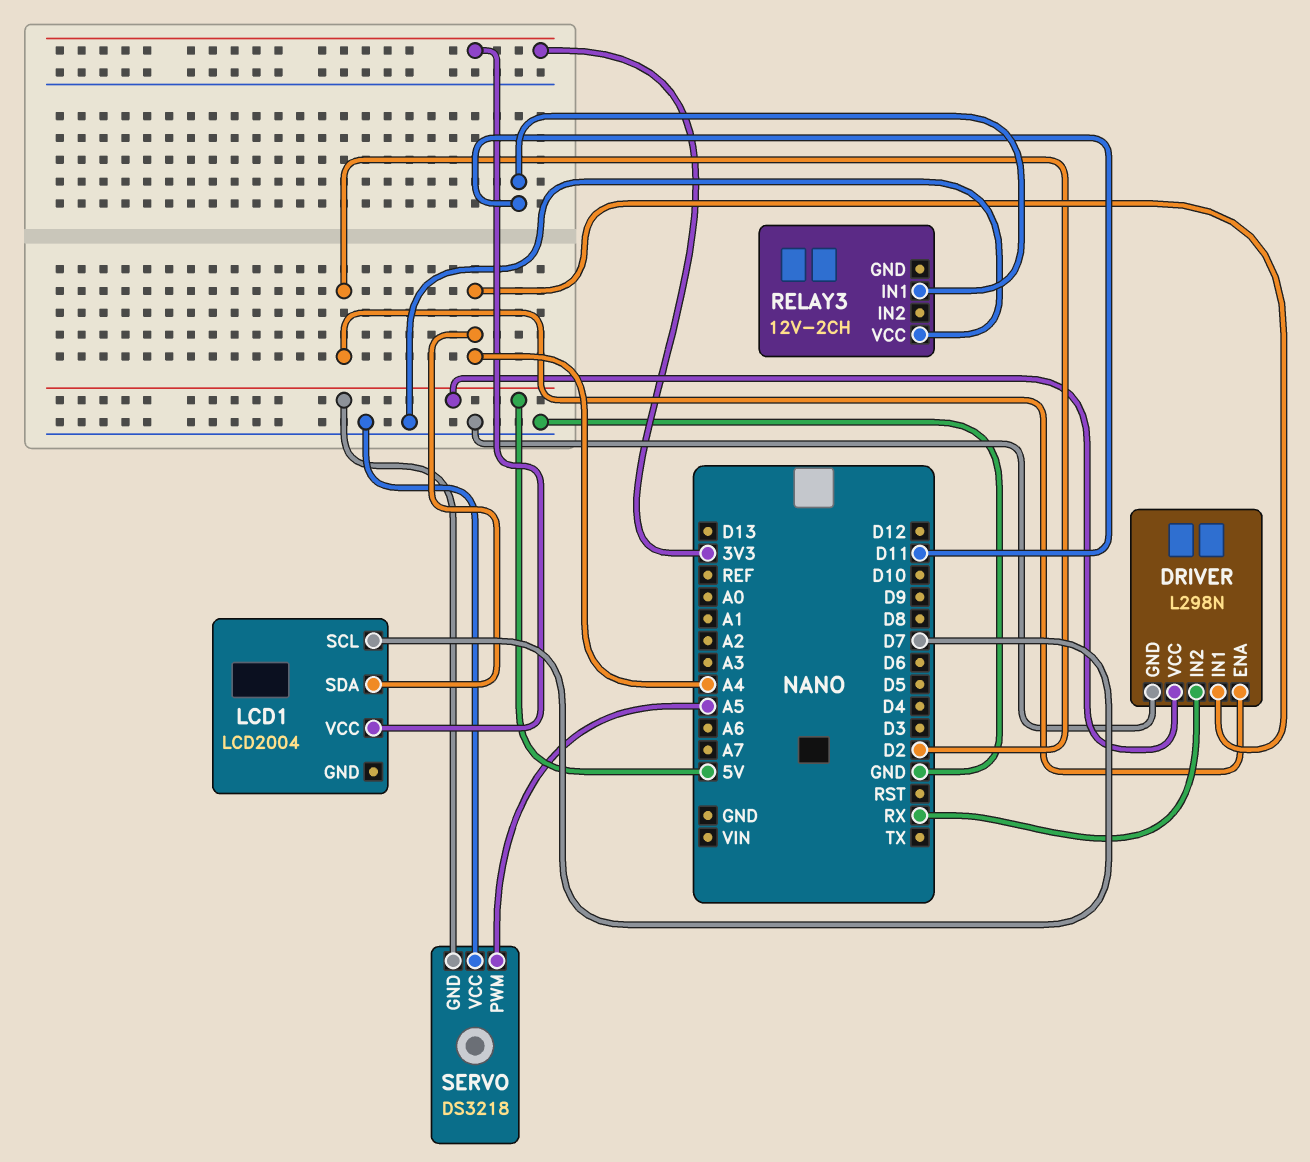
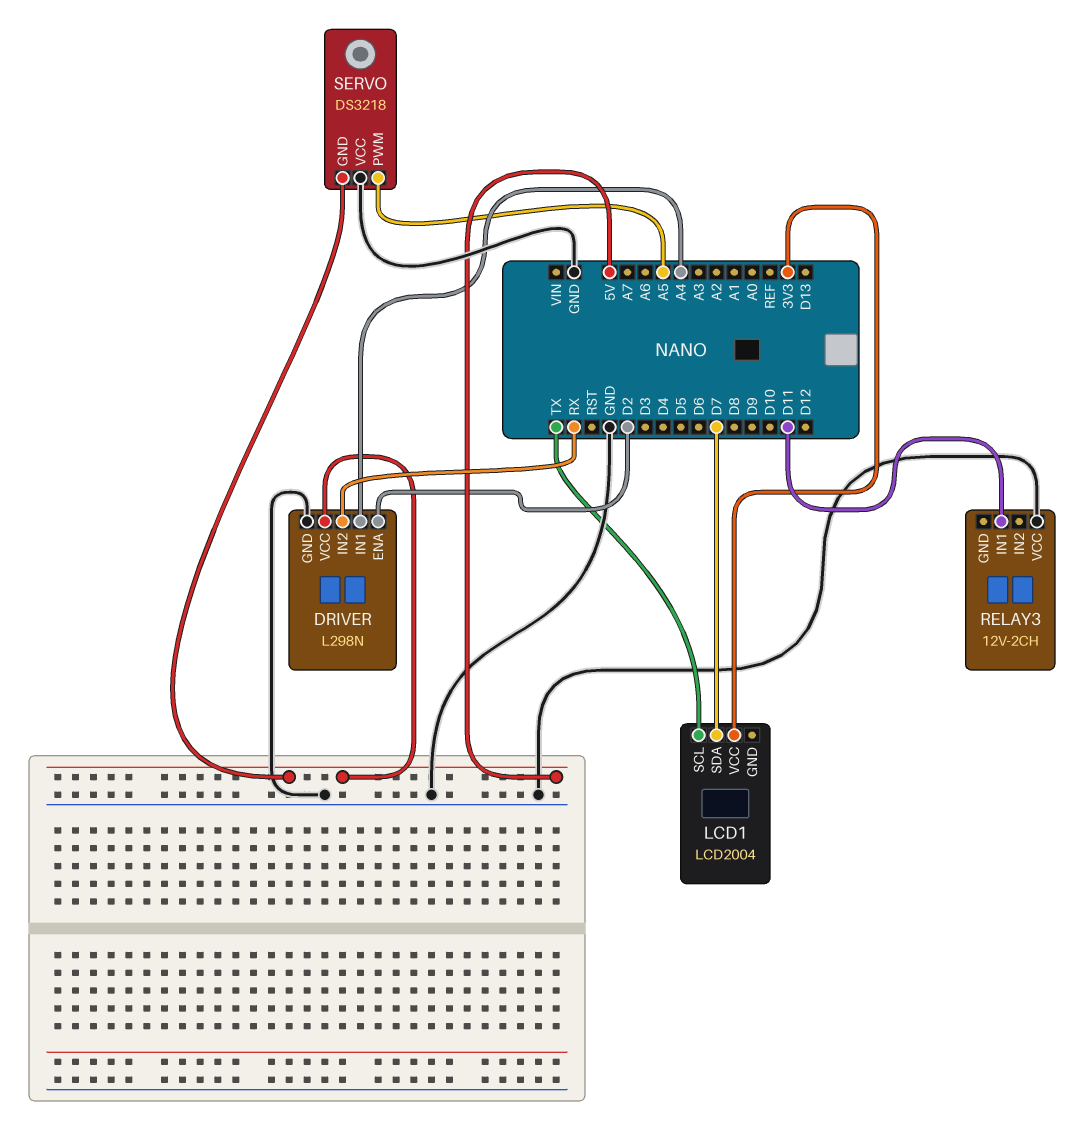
LCD1 pin SCL: D7 -> TX
LCD1 pin SDA: A4 -> D7

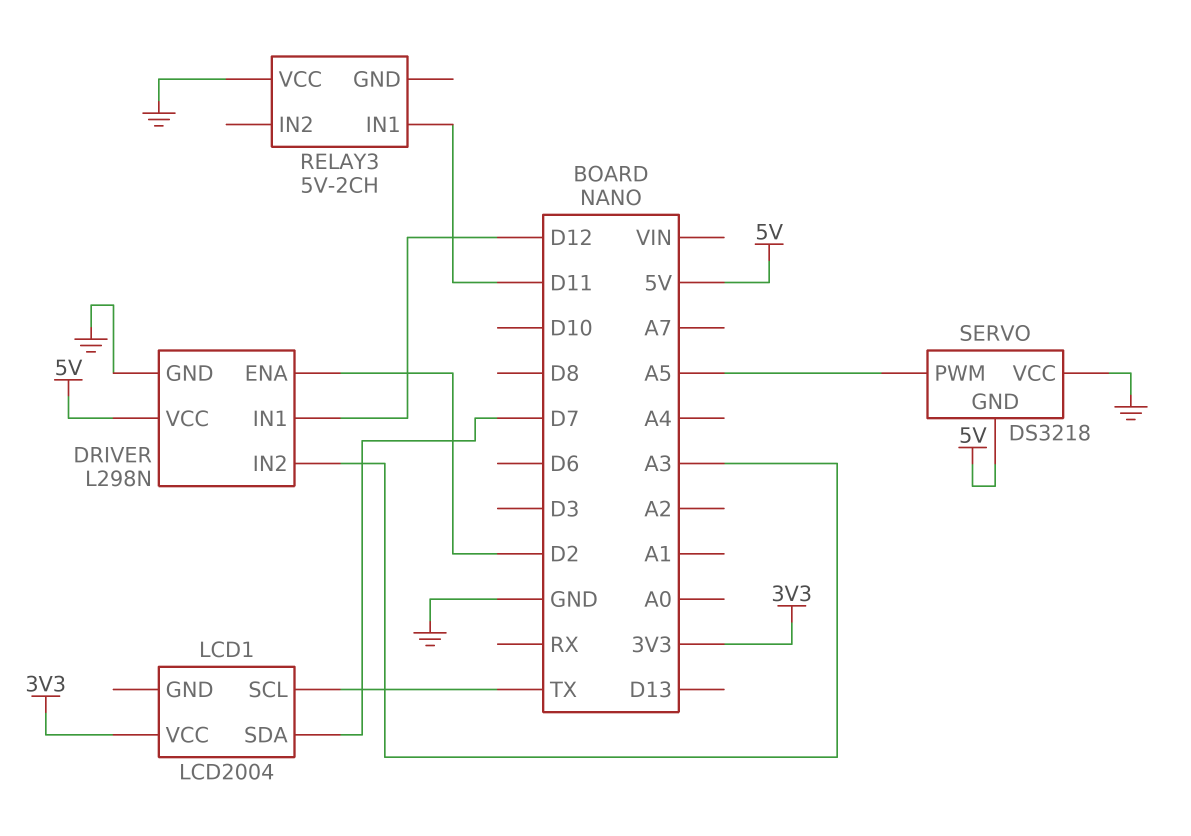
DRIVER pin IN1: A4 -> D12
DRIVER pin IN2: RX -> A3
RELAY3: 12V-2CH -> 5V-2CH

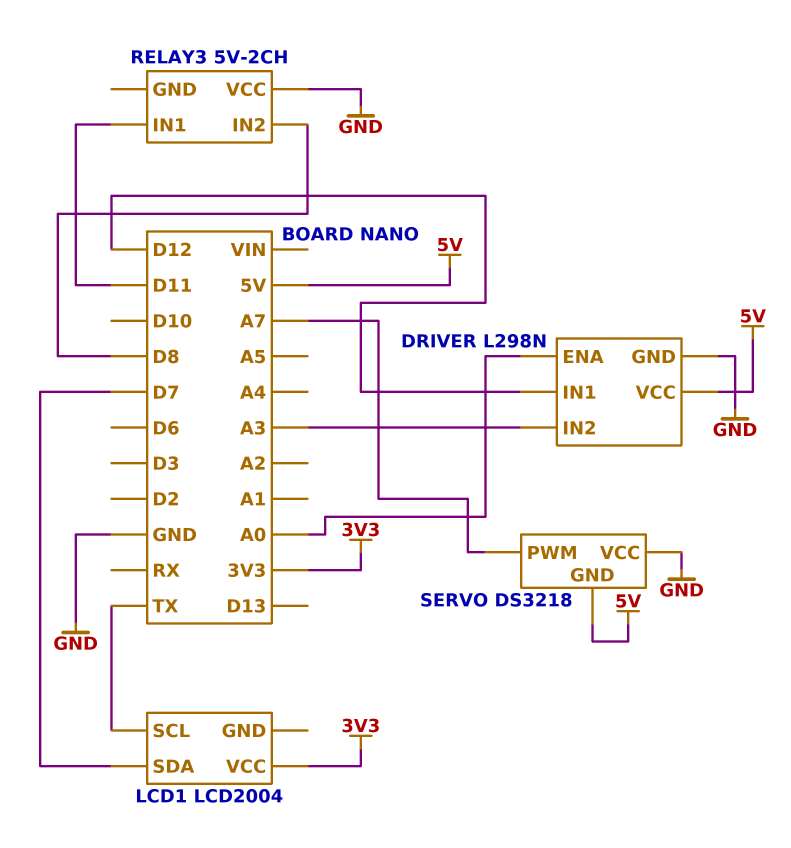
DRIVER pin ENA: D2 -> A0
RELAY3 pin IN2: none -> D8
SERVO pin PWM: A5 -> A7

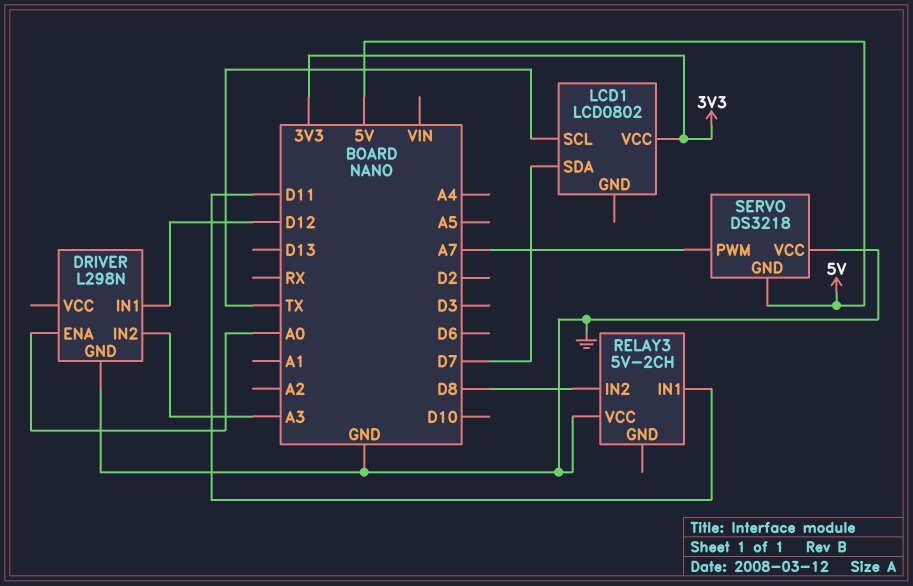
DRIVER pin VCC: 5V -> none
LCD1: LCD2004 -> LCD0802

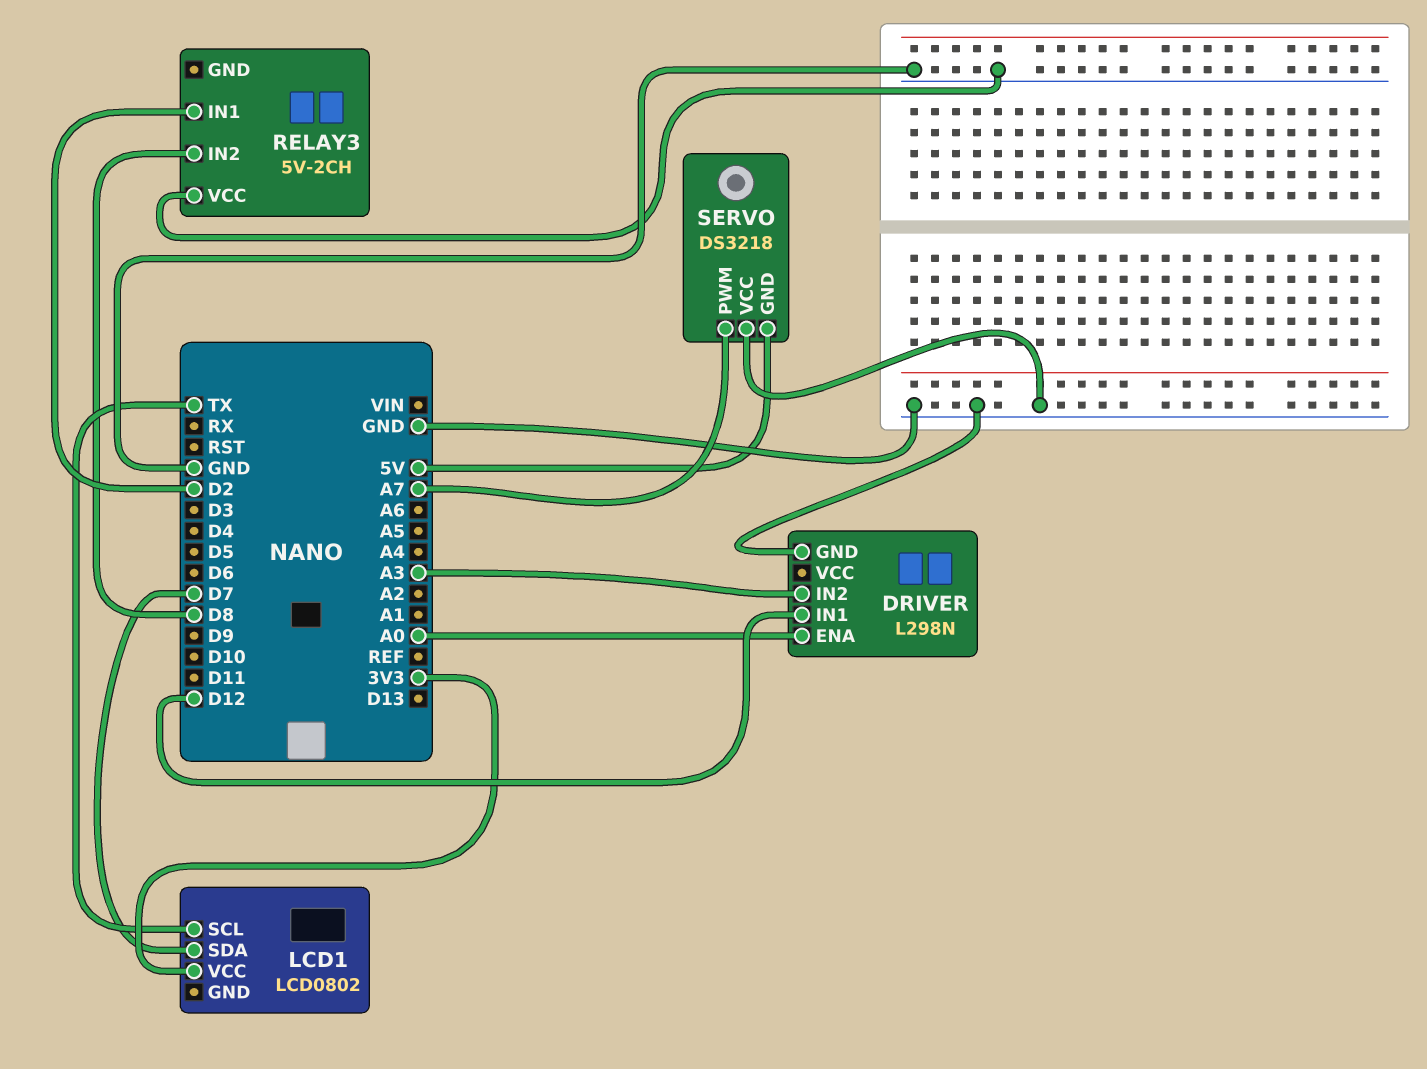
RELAY3 pin IN1: D11 -> D2

